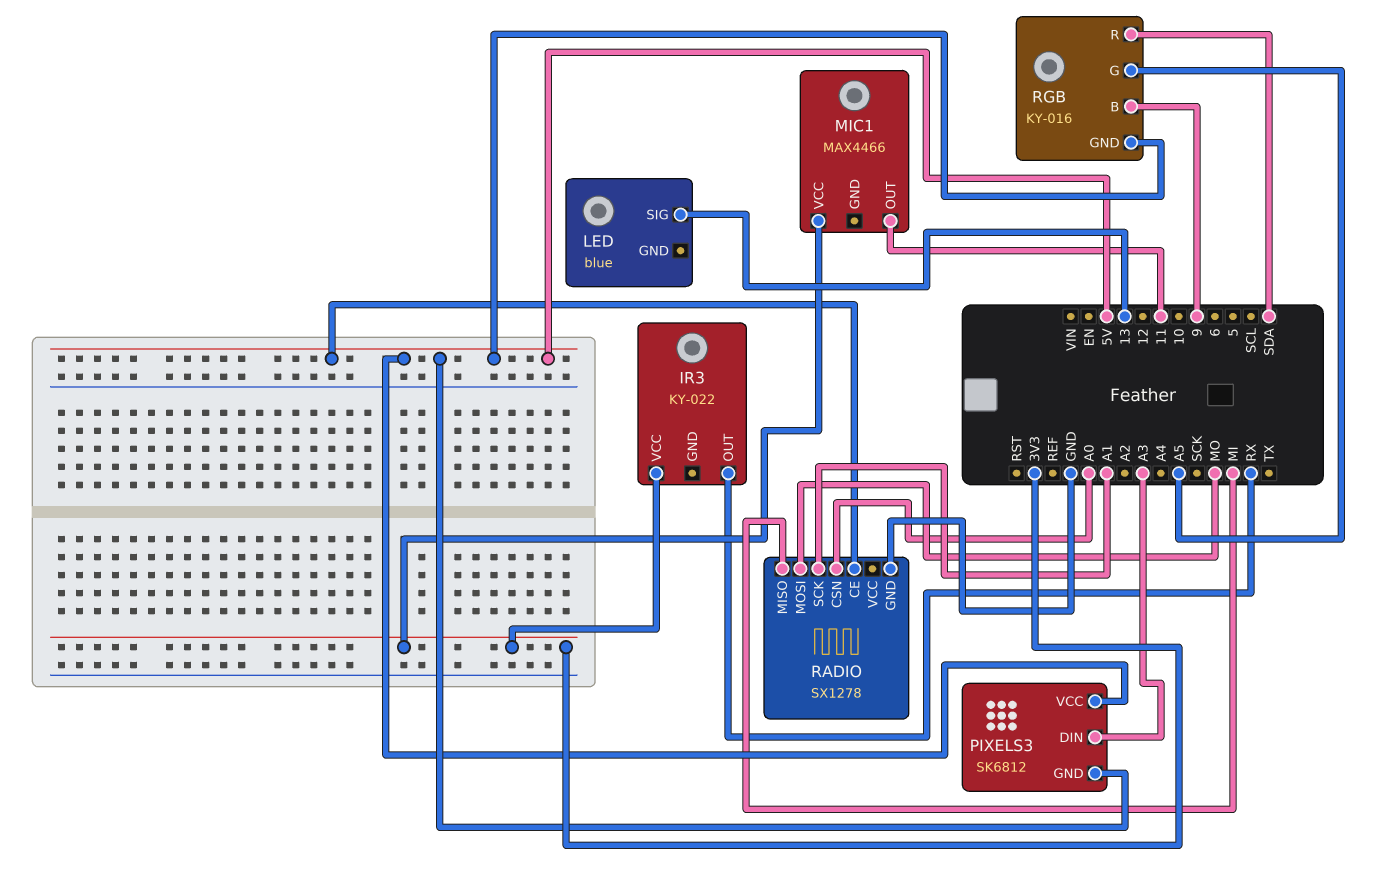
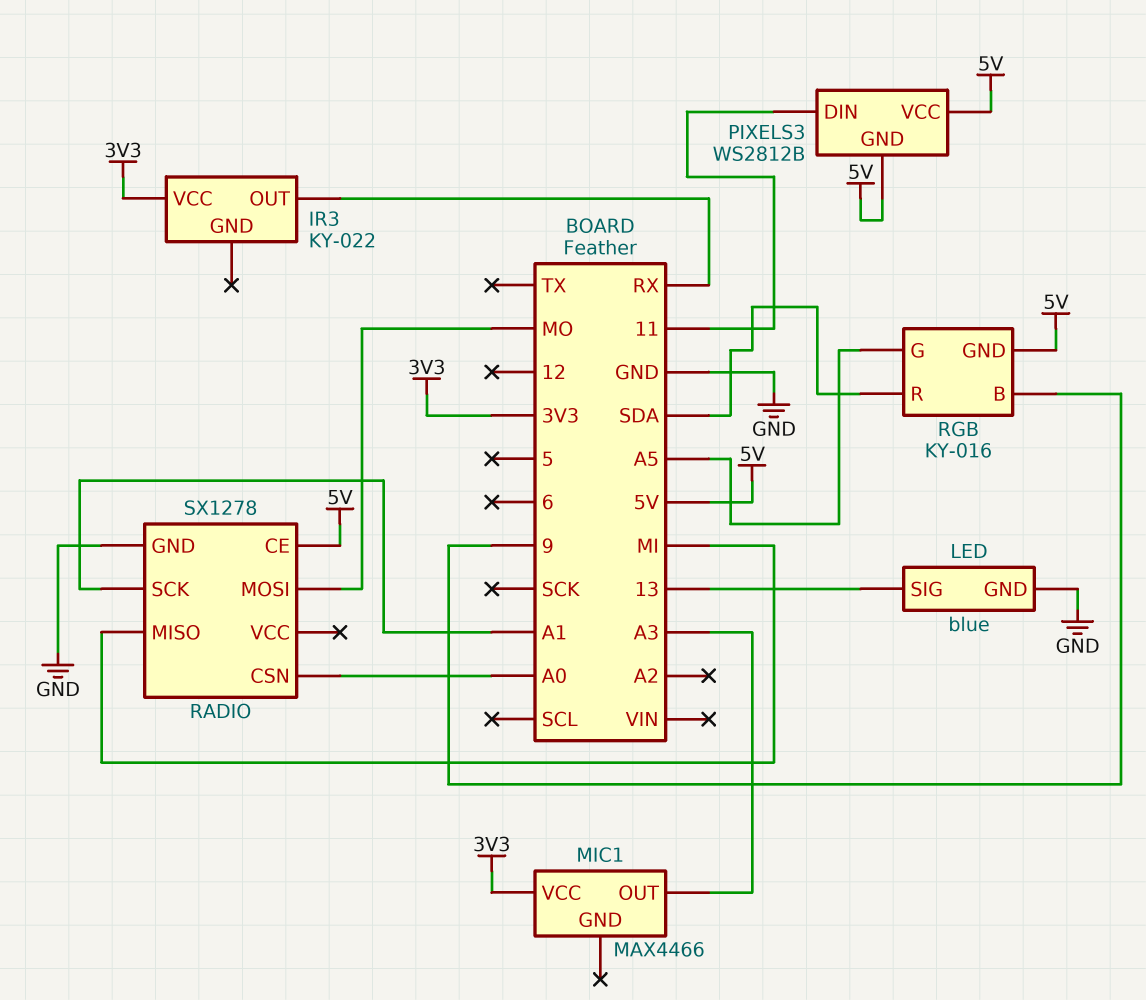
LED pin GND: none -> GND
MIC1 pin OUT: 11 -> A3
PIXELS3: SK6812 -> WS2812B
PIXELS3 pin DIN: A3 -> 11

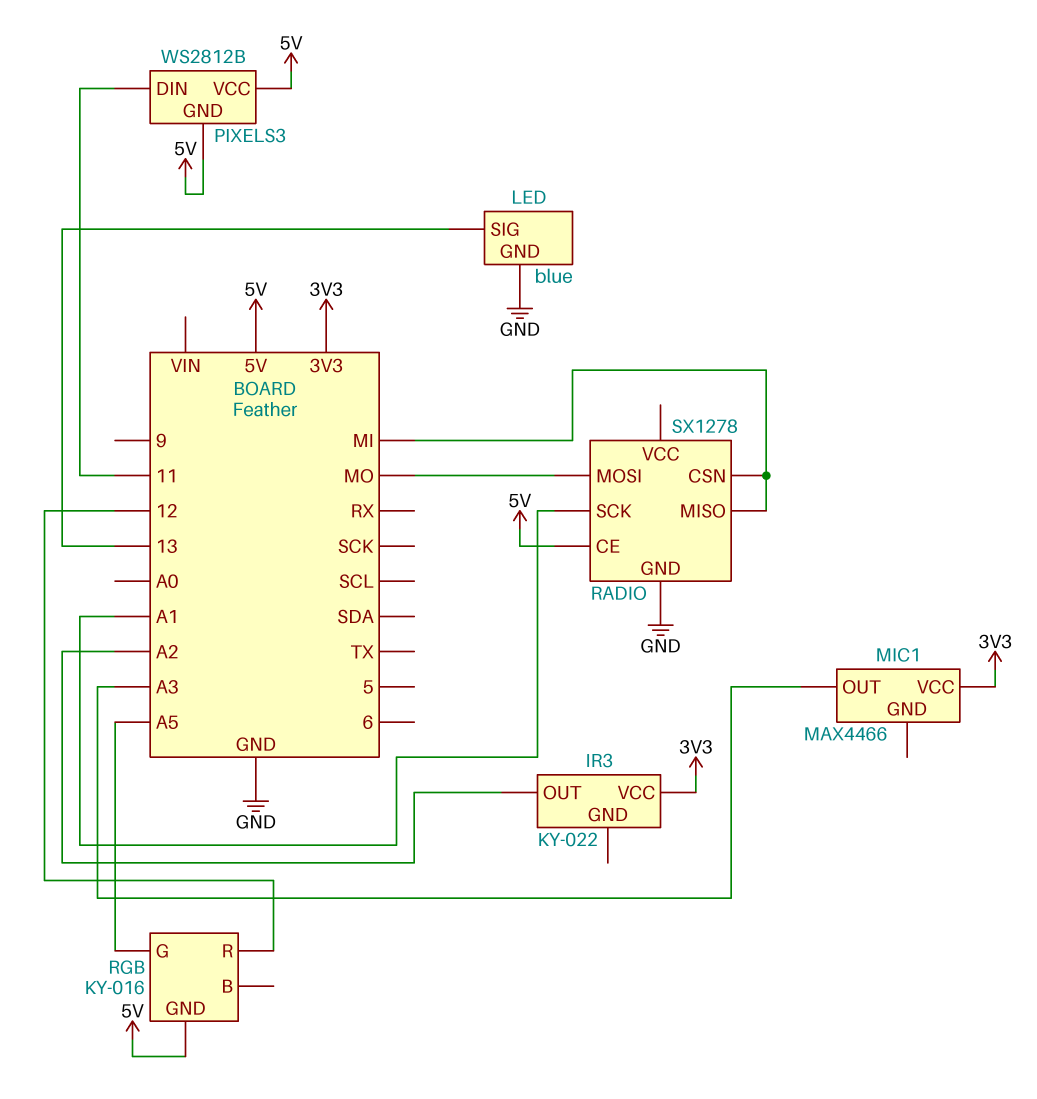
IR3 pin OUT: RX -> A2
RADIO pin CSN: A0 -> MI
RGB pin B: 9 -> none
RGB pin R: SDA -> 12

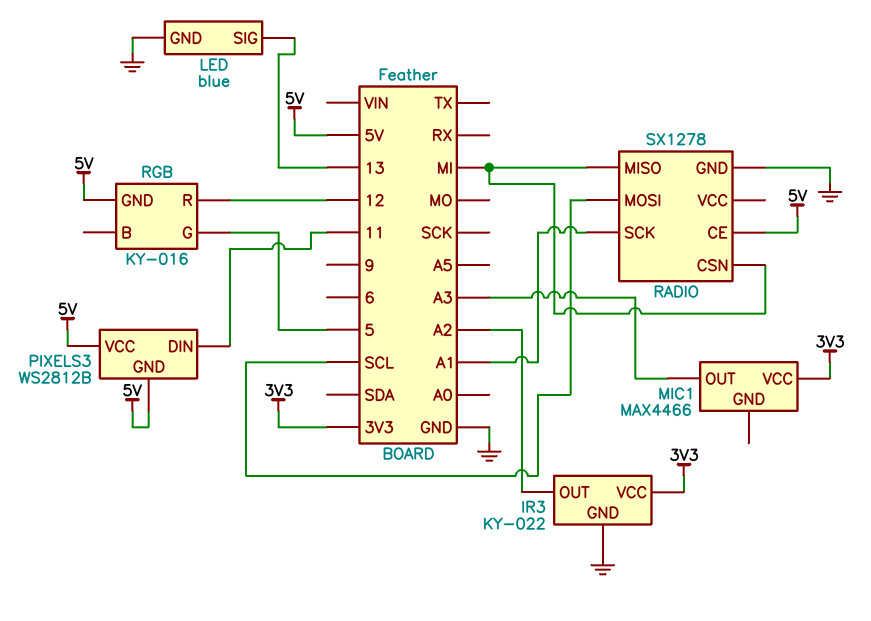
IR3 pin GND: none -> GND
RADIO pin MOSI: MO -> SCL
RGB pin G: A5 -> 5

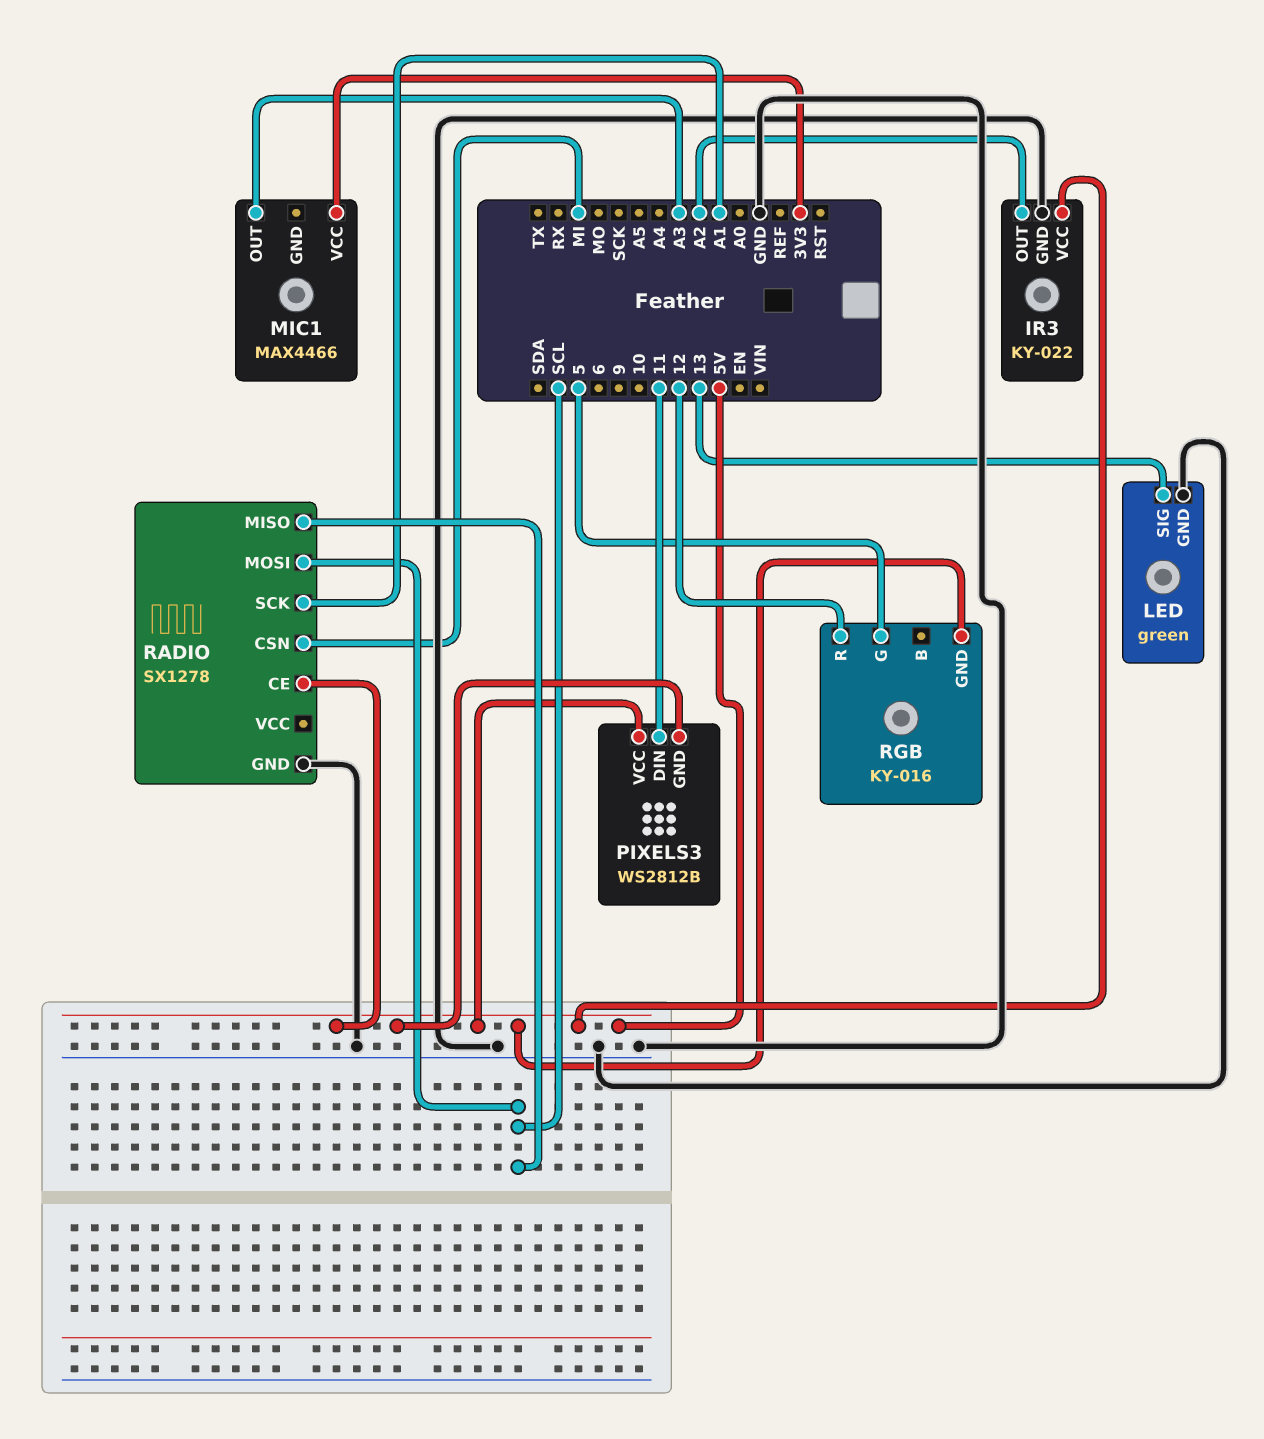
IR3 pin VCC: 3V3 -> 5V
LED: blue -> green
RADIO pin MISO: MI -> SCL

